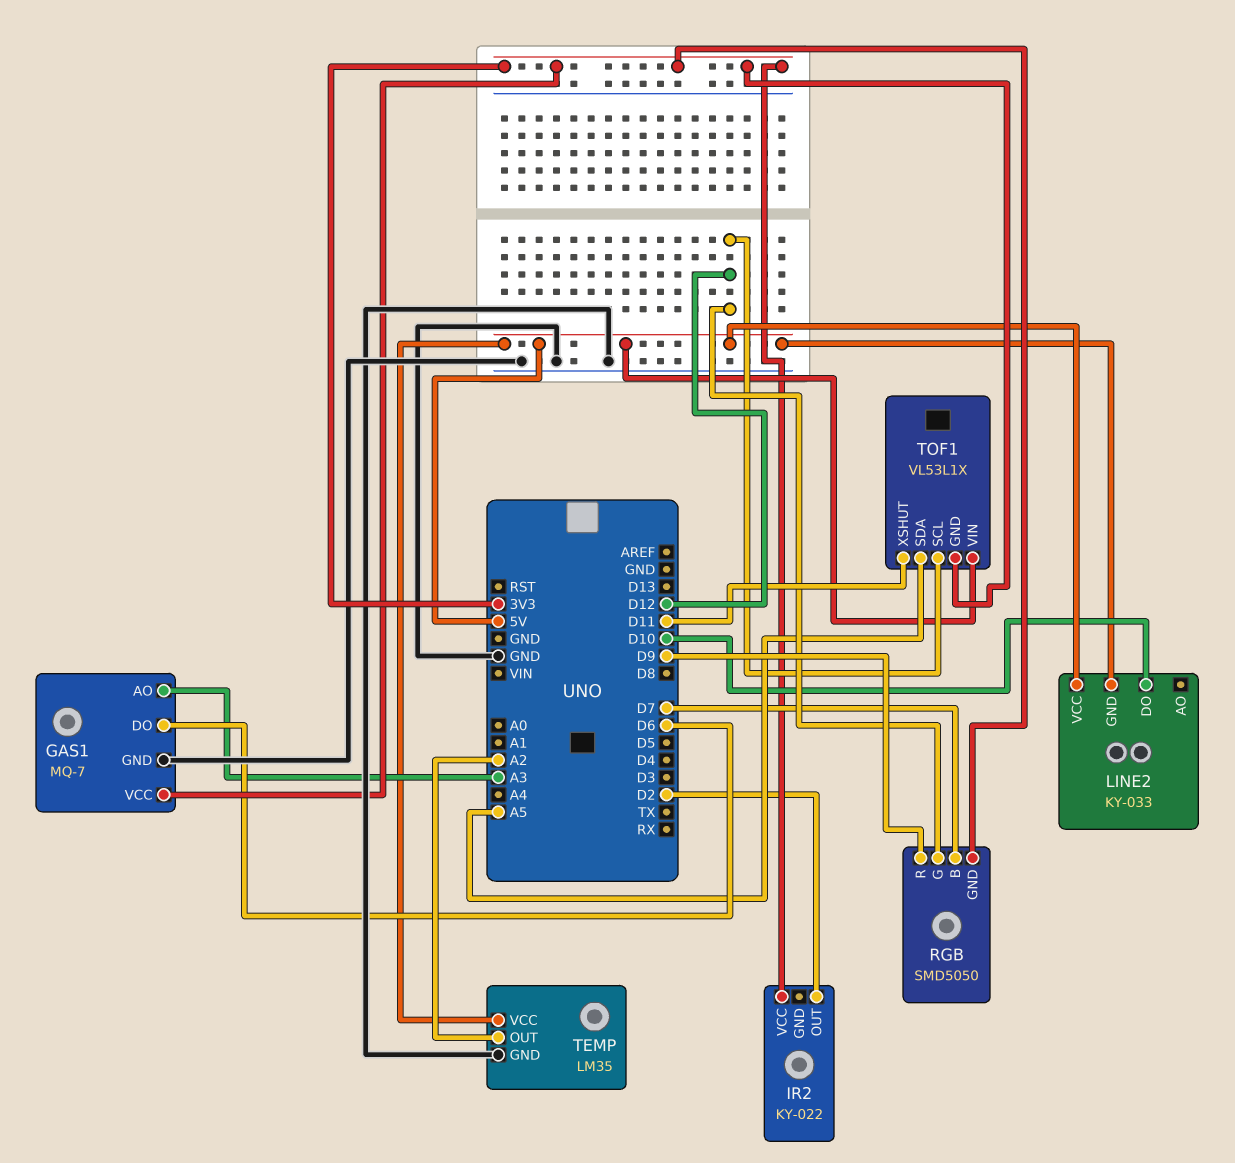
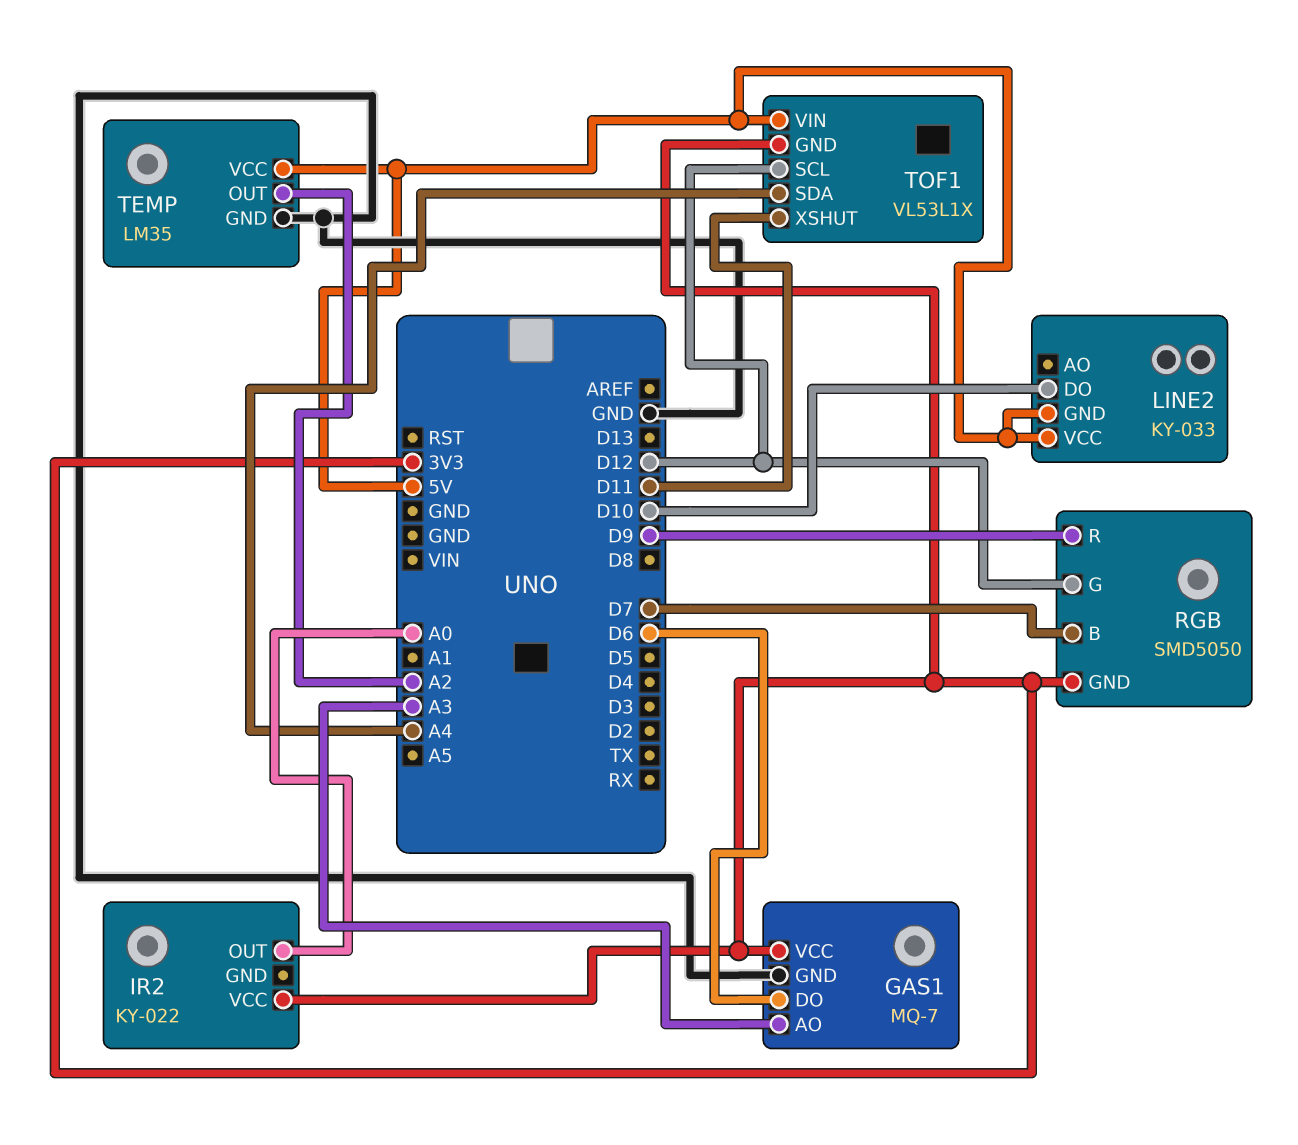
IR2 pin OUT: D2 -> A0
TOF1 pin SDA: A5 -> A4

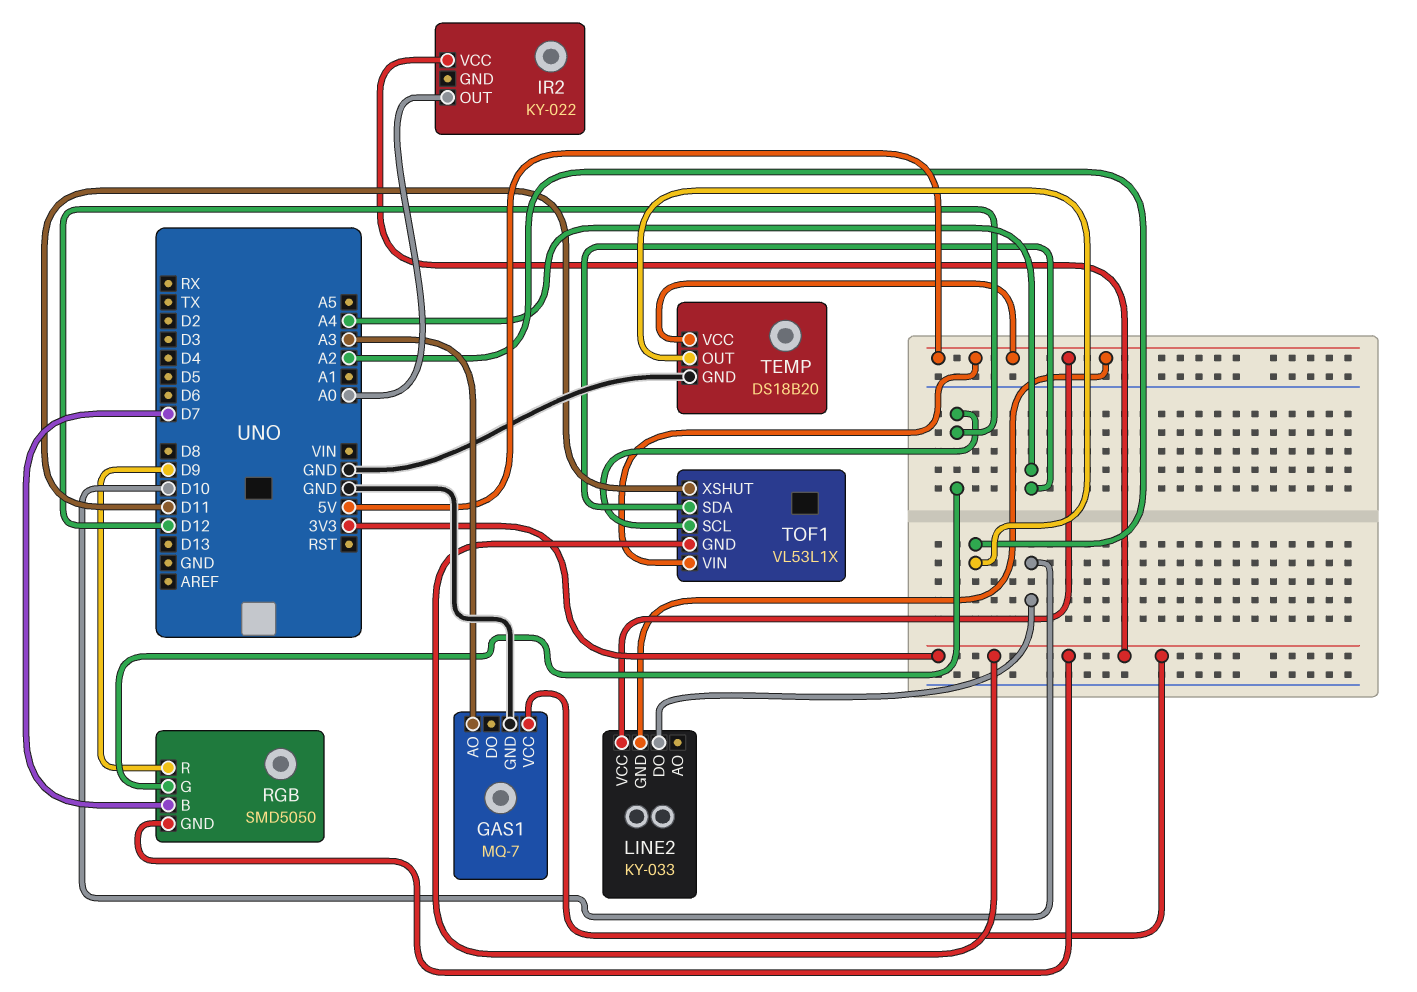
GAS1 pin DO: D6 -> none
TEMP: LM35 -> DS18B20

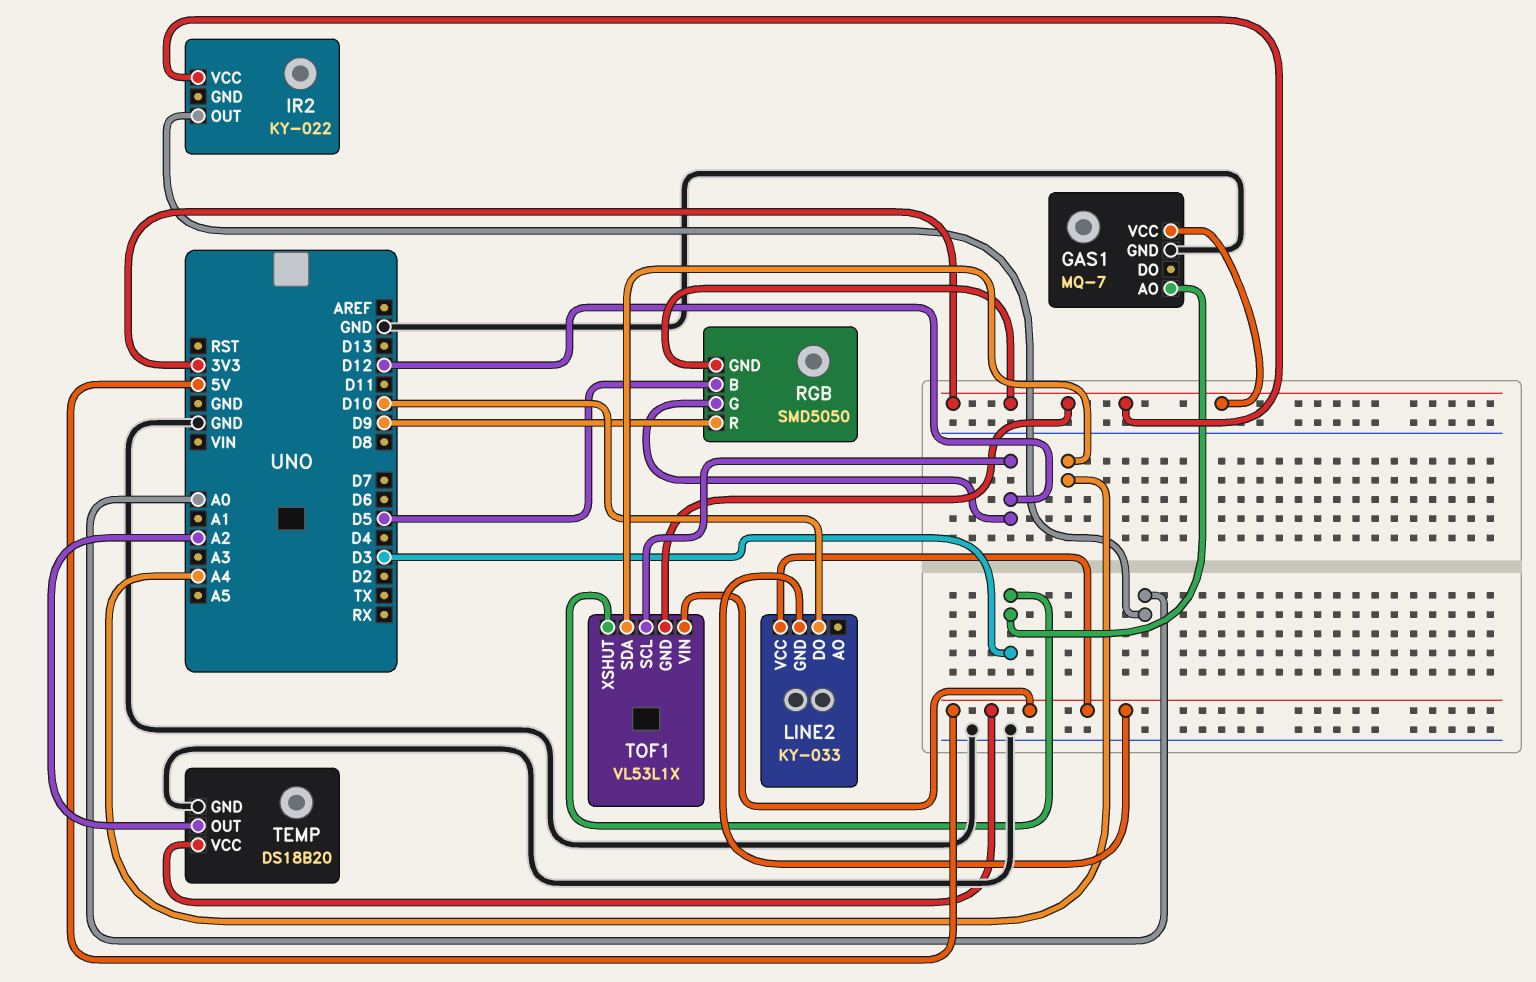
GAS1 pin AO: A3 -> D3
RGB pin B: D7 -> D5
TOF1 pin XSHUT: D11 -> D3

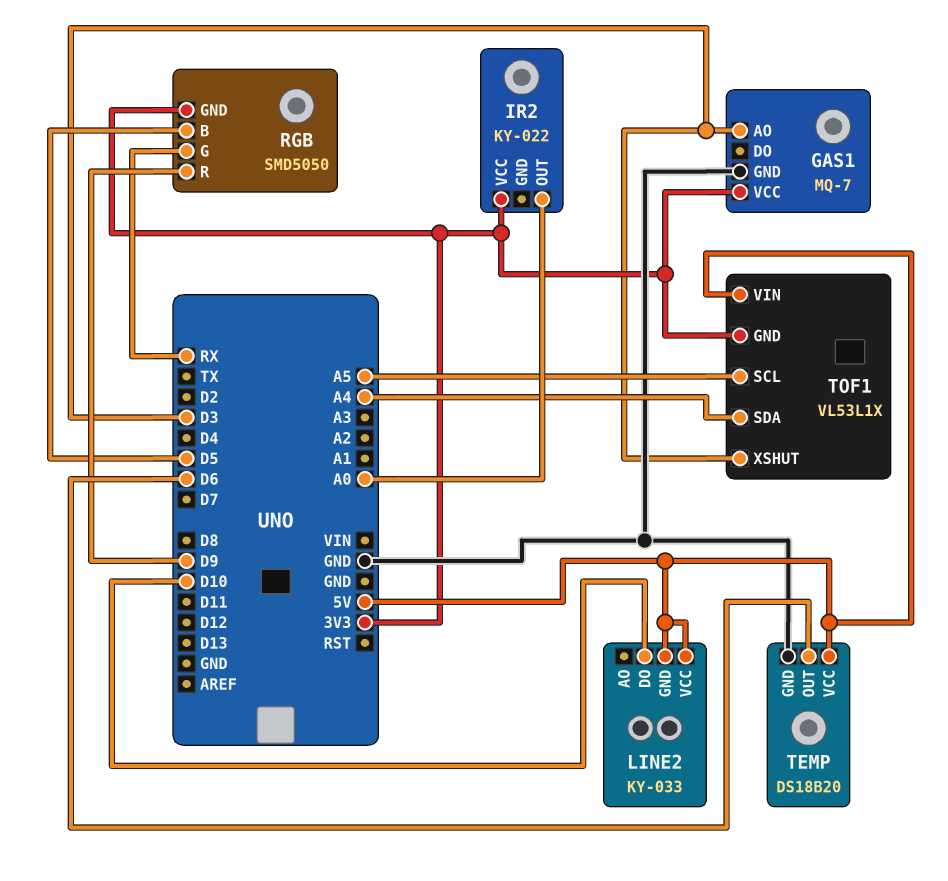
RGB pin G: D12 -> RX
TEMP pin OUT: A2 -> D6
TOF1 pin SCL: D12 -> A5

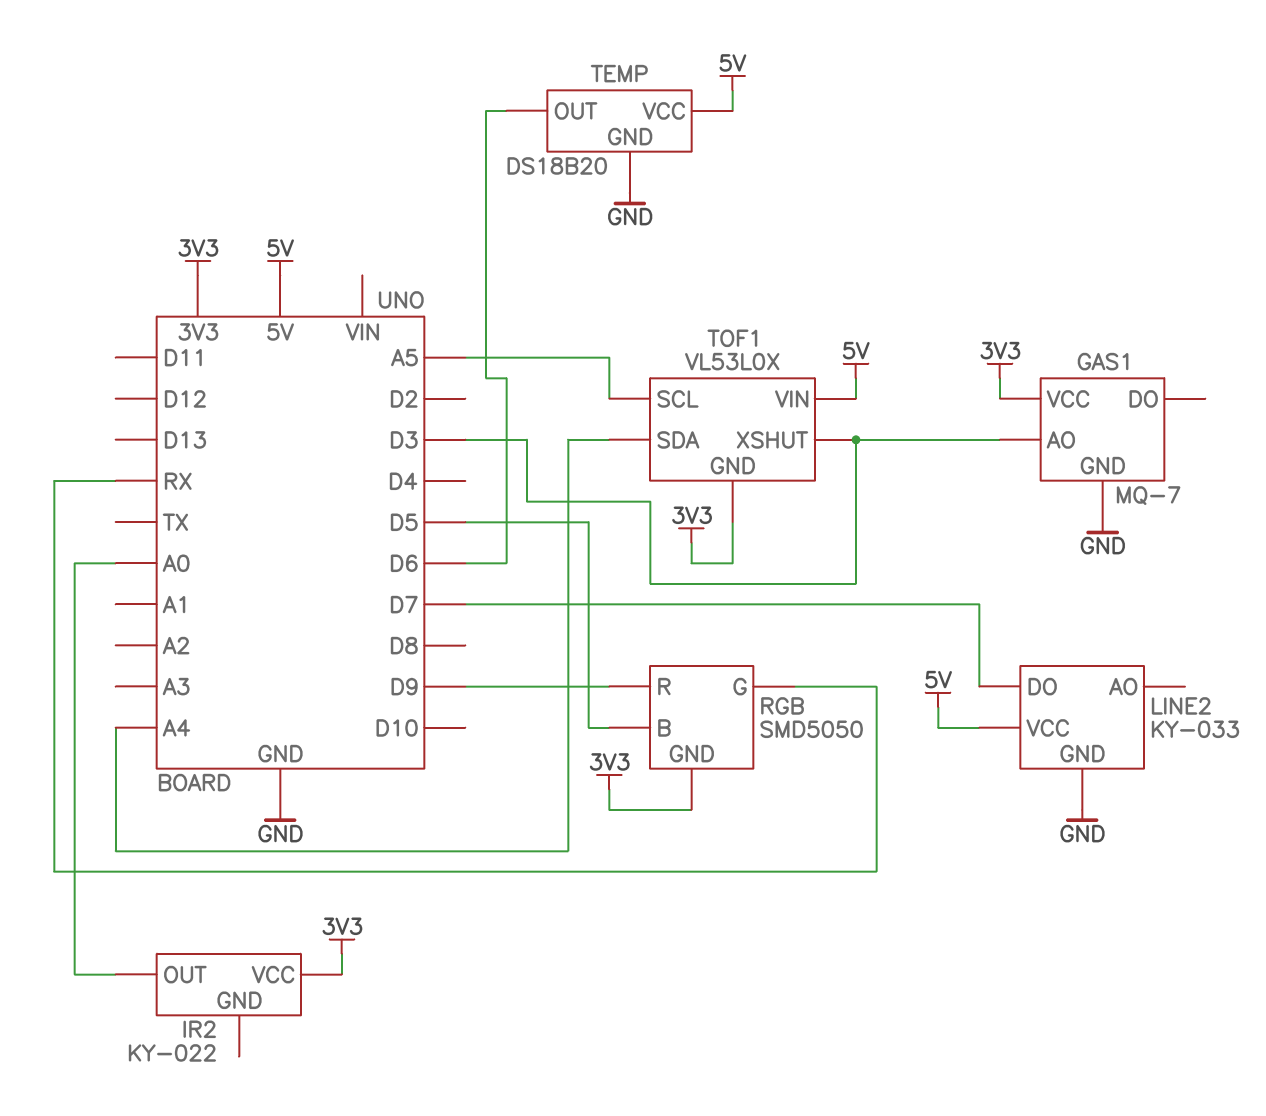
LINE2 pin DO: D10 -> D7
LINE2 pin GND: 5V -> GND
TOF1: VL53L1X -> VL53L0X

